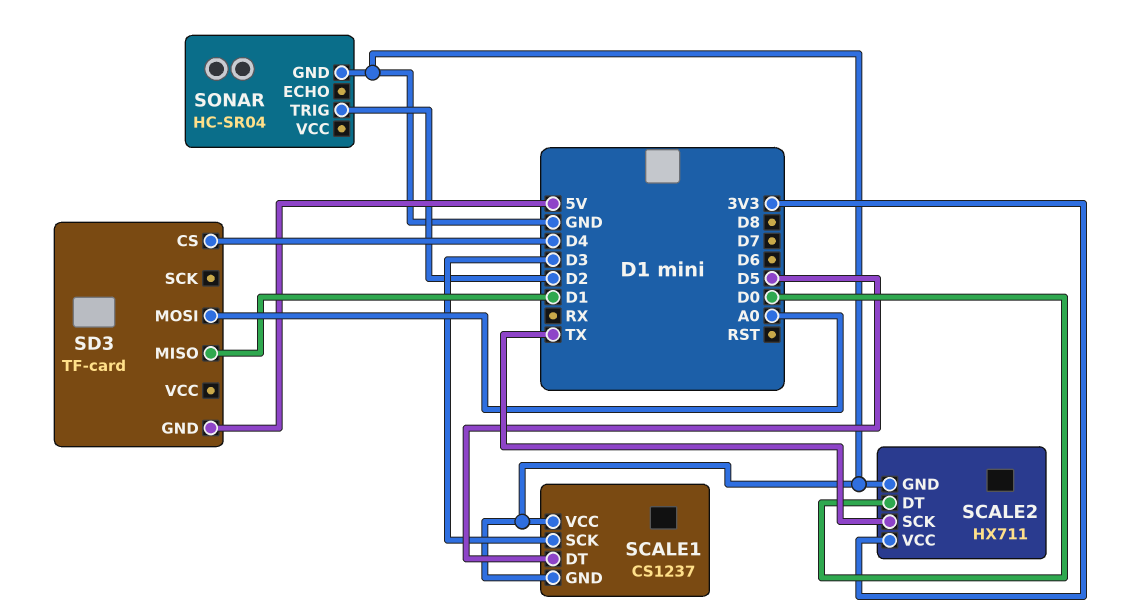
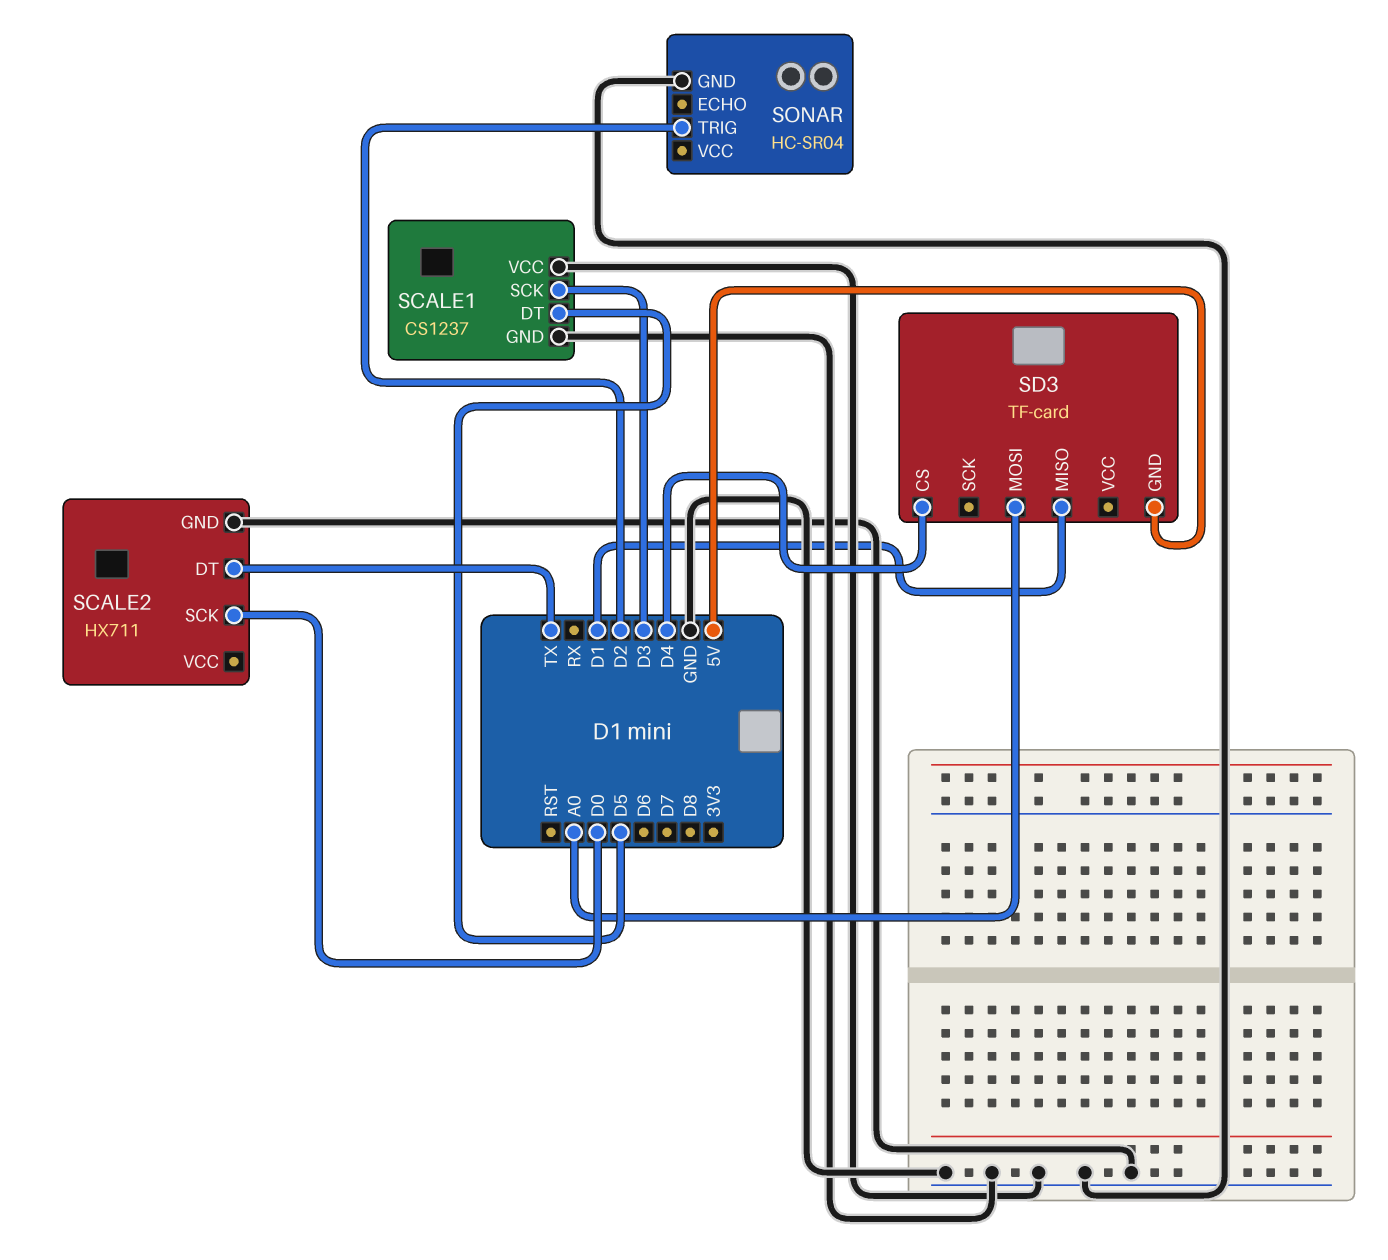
SCALE2 pin DT: D0 -> TX
SCALE2 pin SCK: TX -> D0
SCALE2 pin VCC: 3V3 -> none

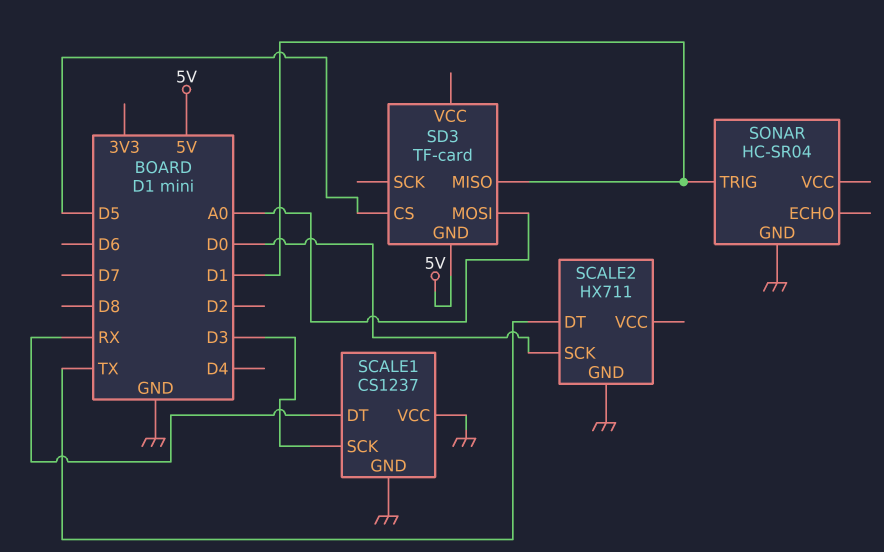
SCALE1 pin DT: D5 -> RX
SD3 pin CS: D4 -> D5
SONAR pin TRIG: D2 -> D1

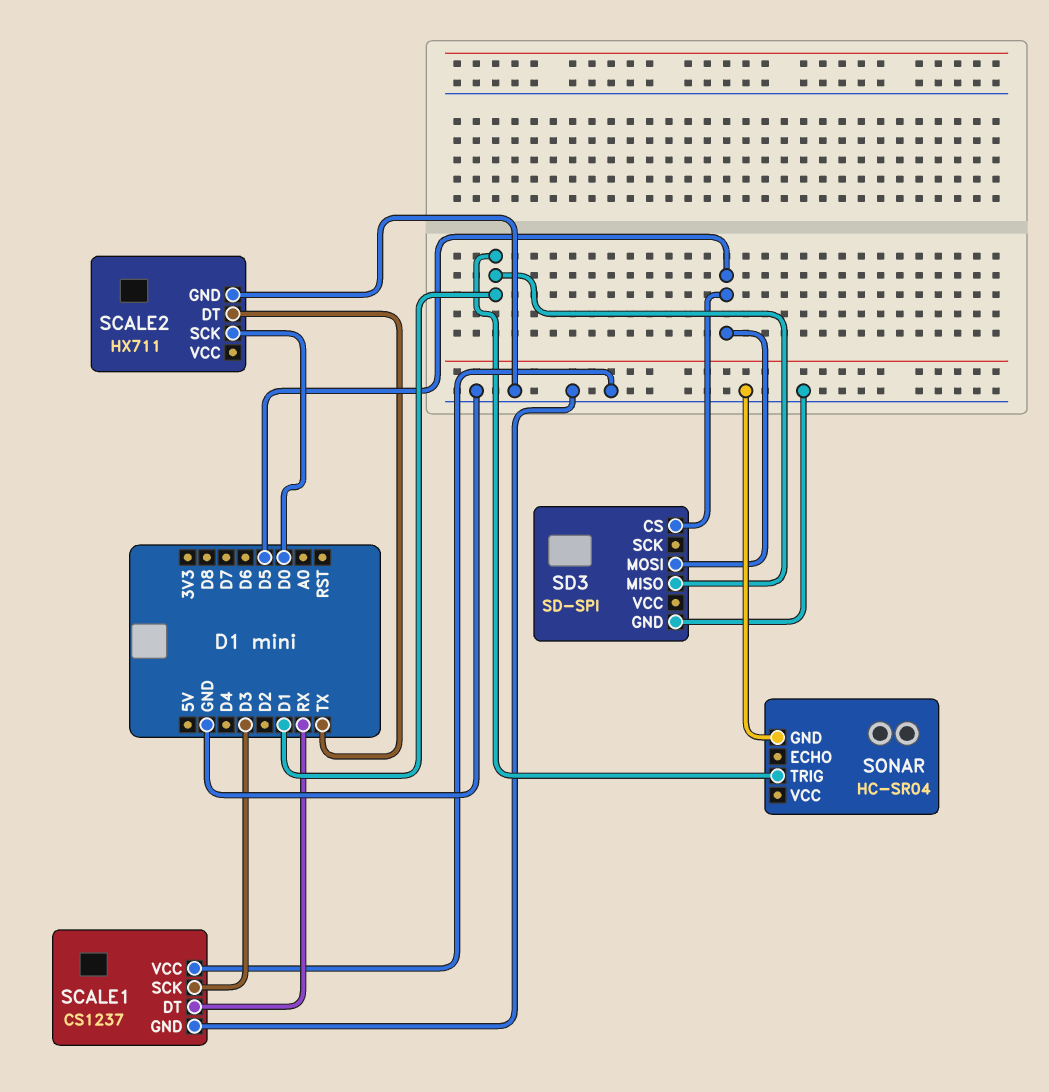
SD3: TF-card -> SD-SPI
SD3 pin GND: 5V -> GND
SD3 pin MOSI: A0 -> D5

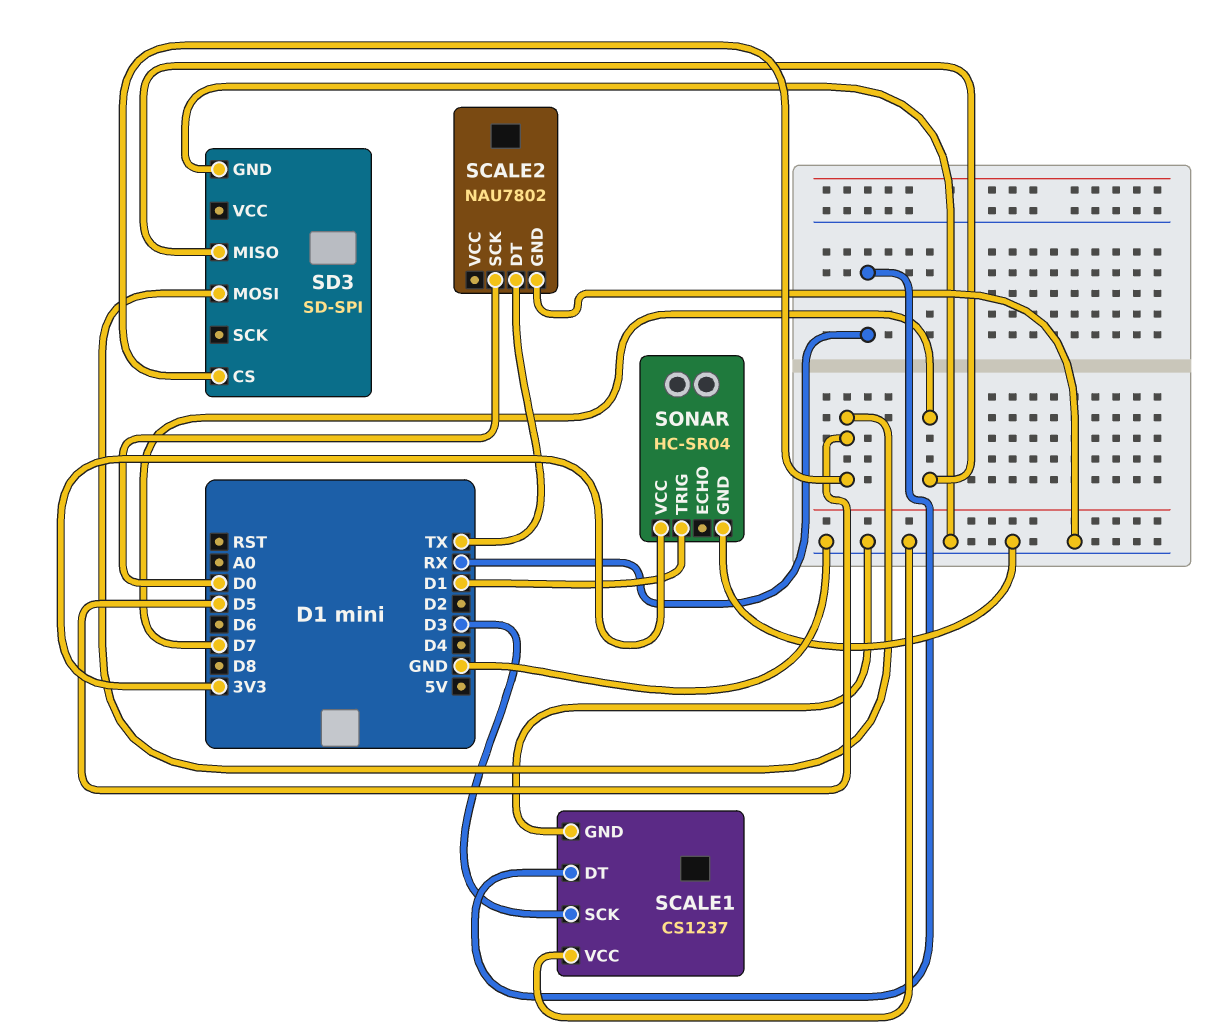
SCALE2: HX711 -> NAU7802
SD3 pin MISO: D1 -> D7
SONAR pin VCC: none -> 3V3

